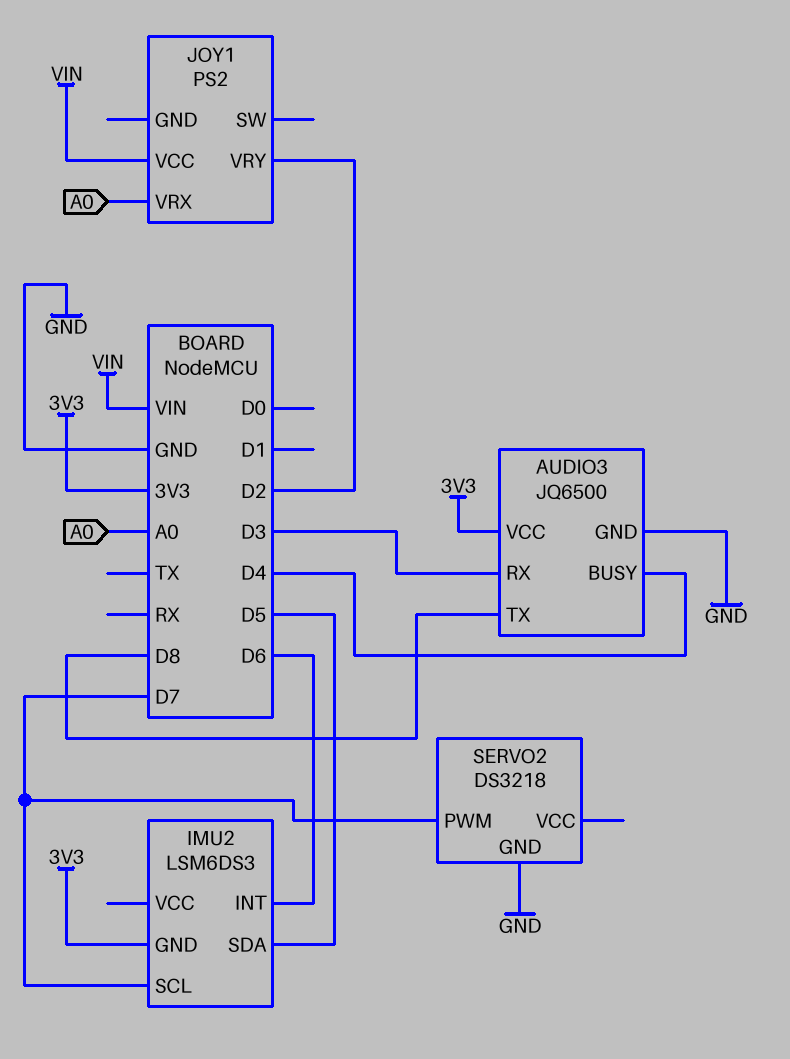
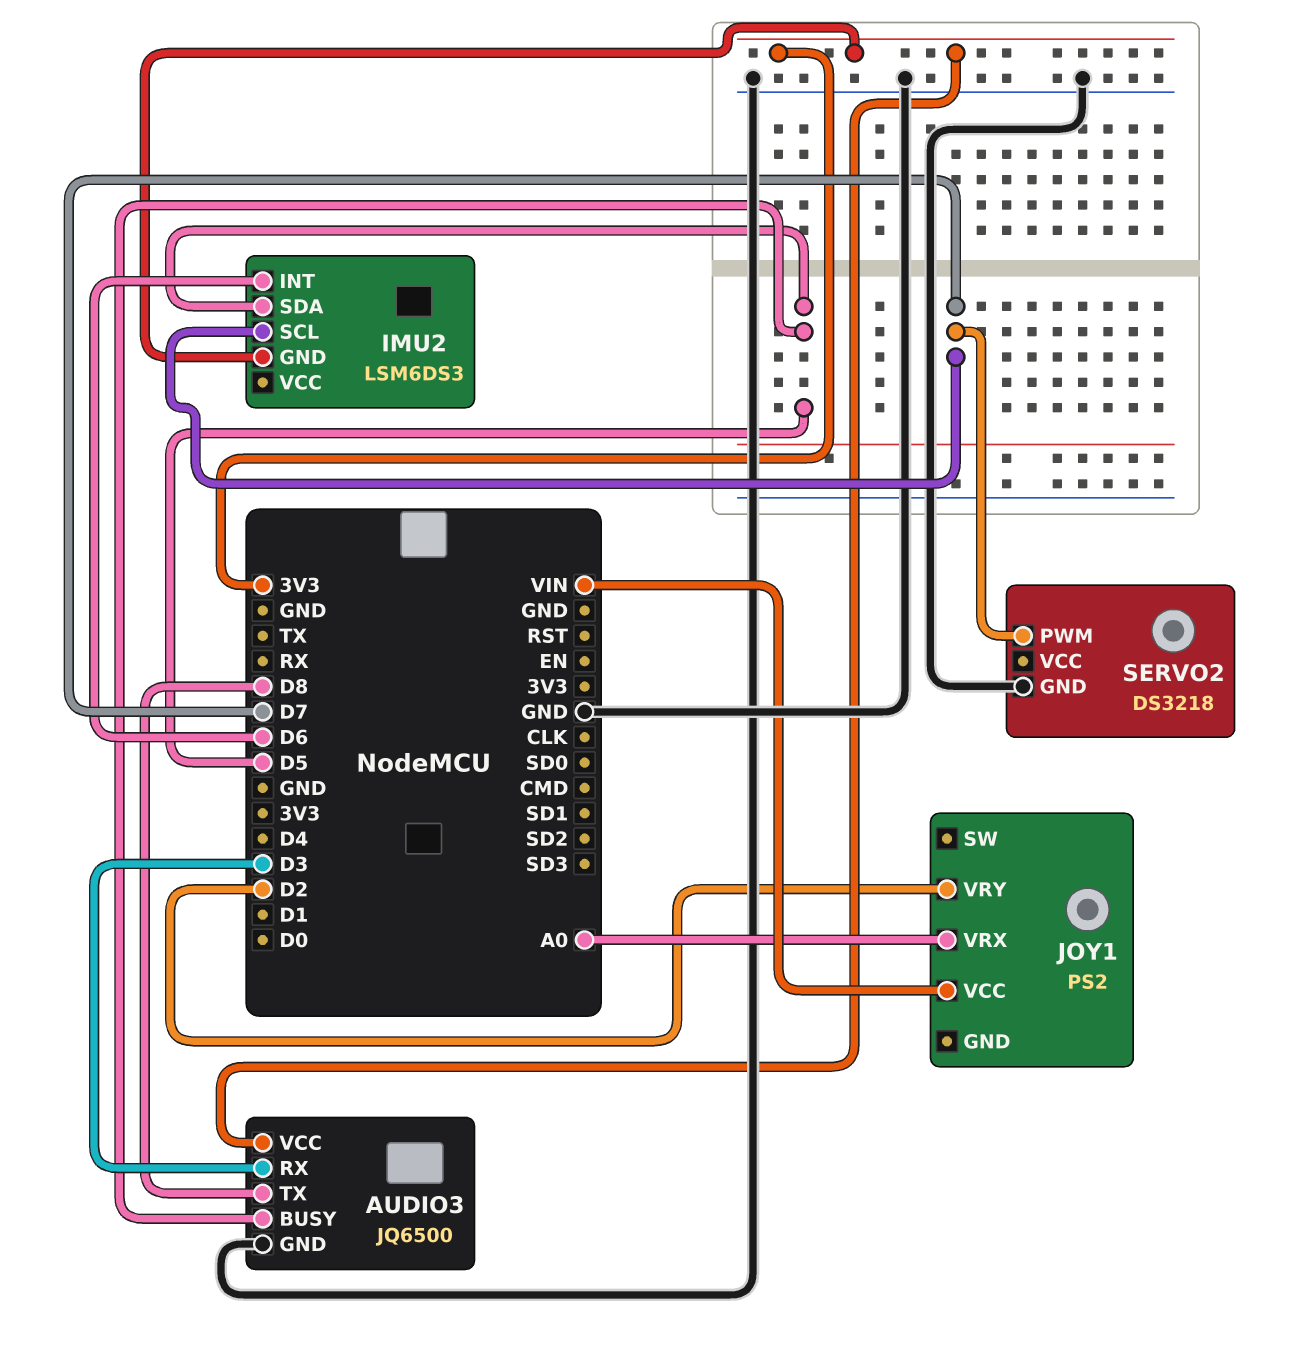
AUDIO3 pin BUSY: D4 -> D5

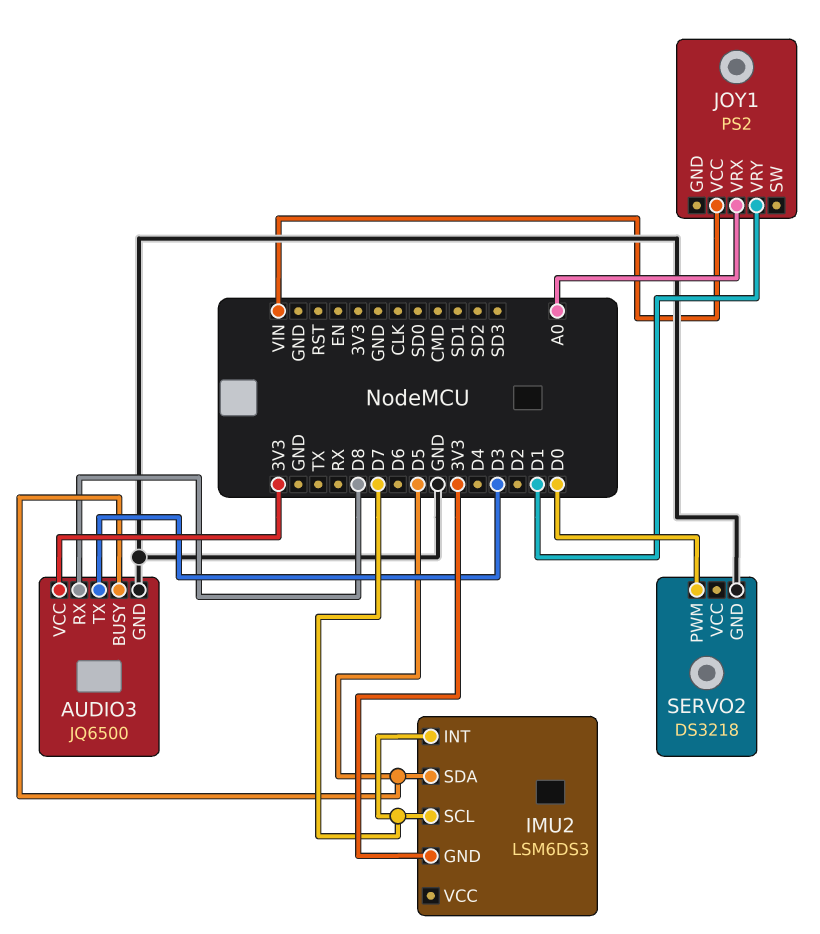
AUDIO3 pin RX: D3 -> D8
AUDIO3 pin TX: D8 -> D3
IMU2 pin INT: D6 -> D7
JOY1 pin VRY: D2 -> D1
SERVO2 pin PWM: D7 -> D0

